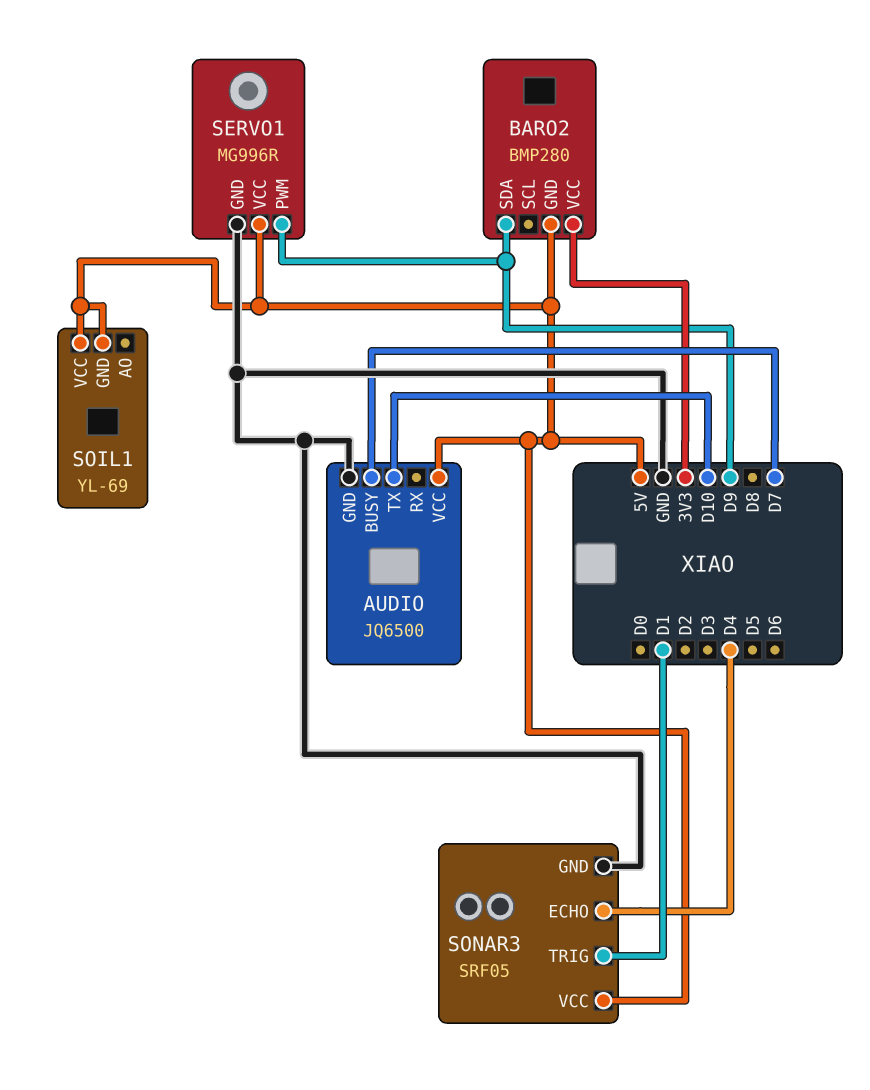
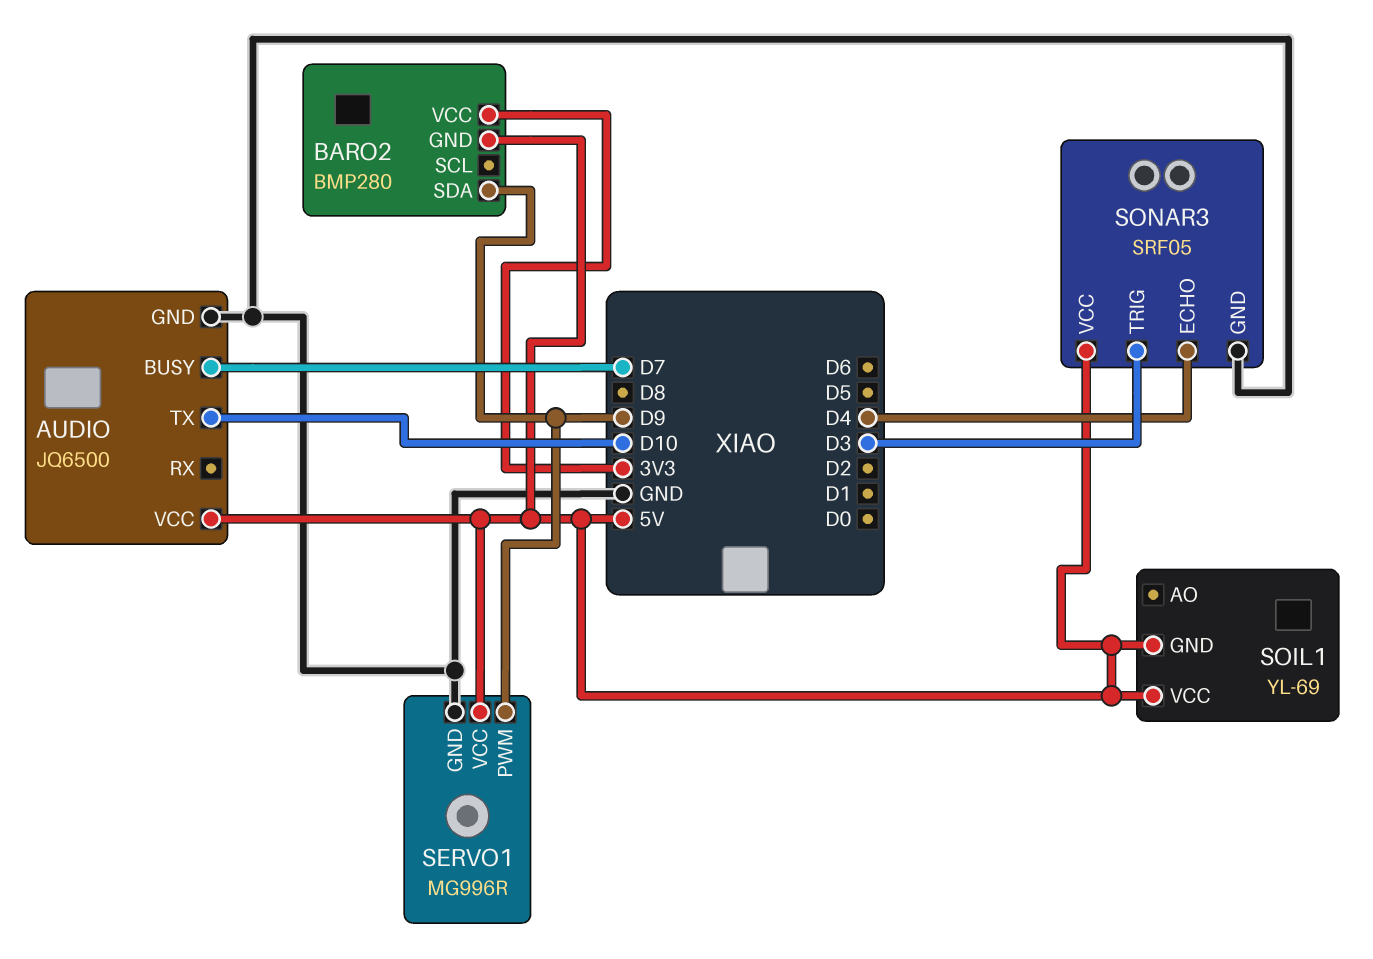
SONAR3 pin TRIG: D1 -> D3

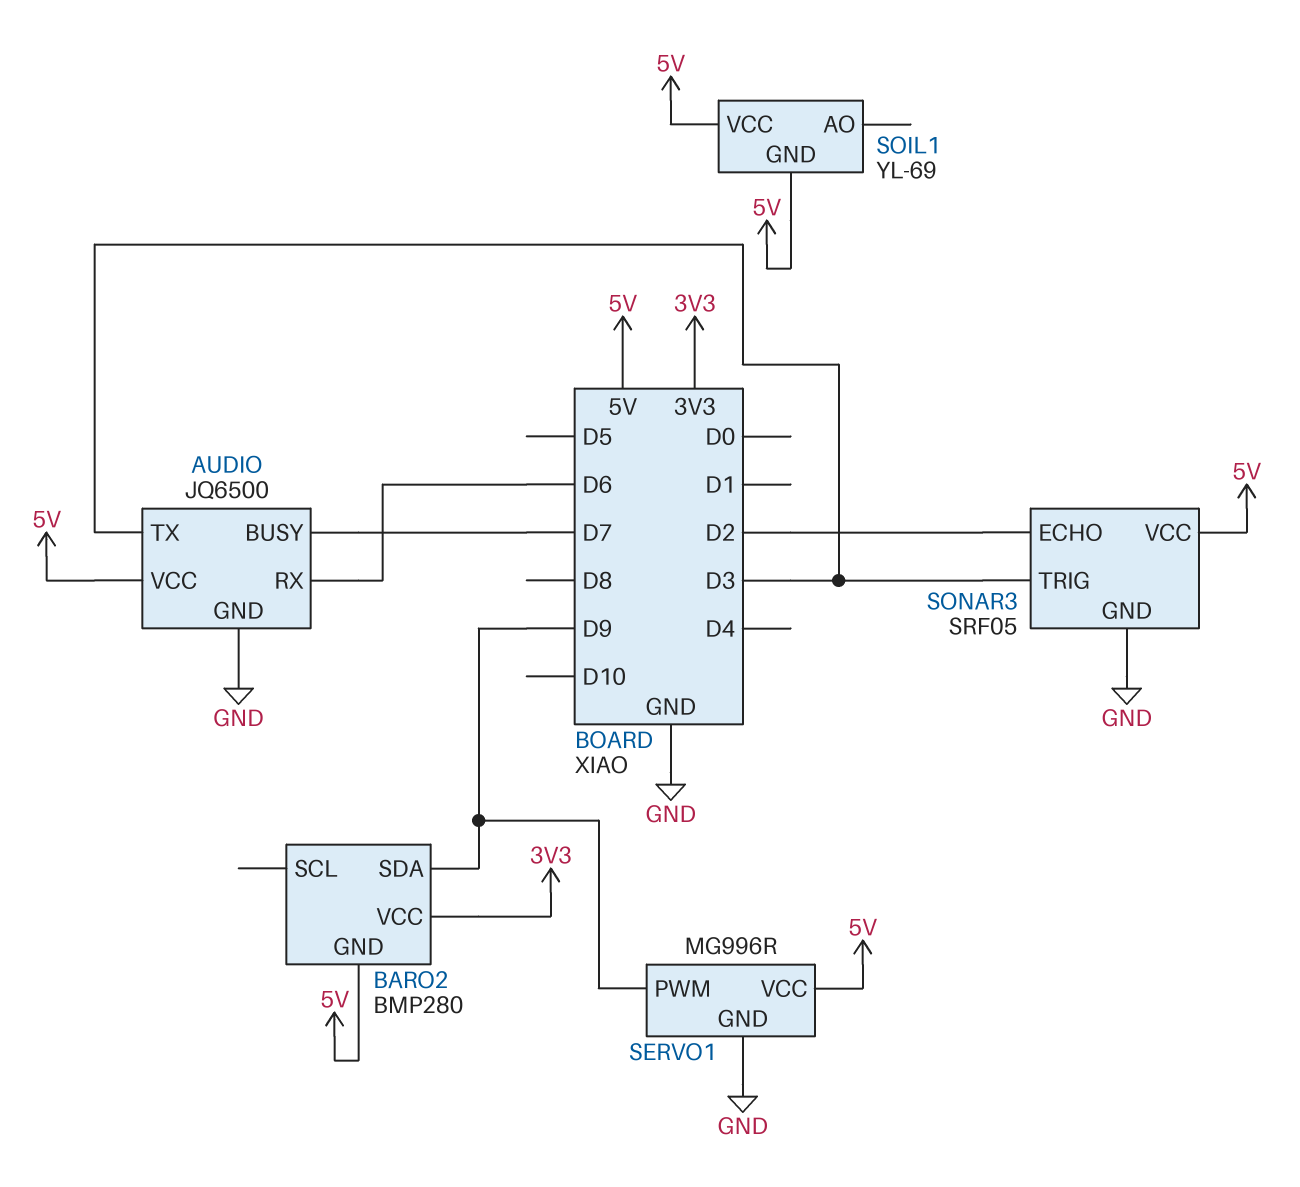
AUDIO pin RX: none -> D6
AUDIO pin TX: D10 -> D3
SONAR3 pin ECHO: D4 -> D2

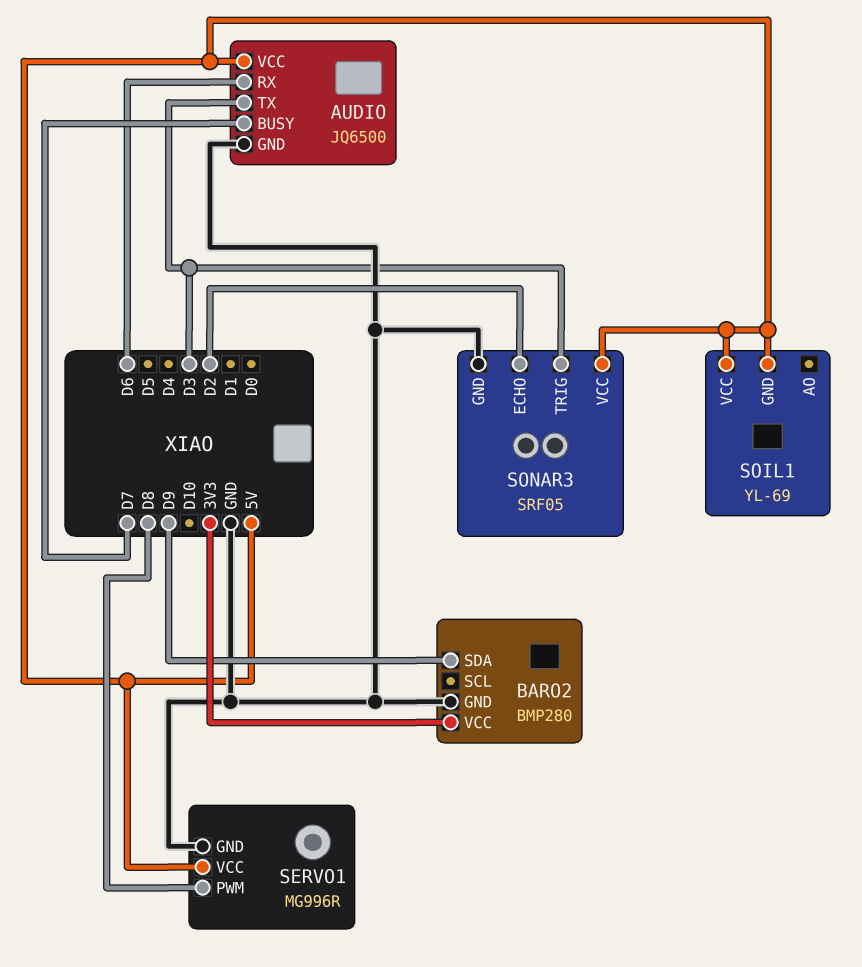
BARO2 pin GND: 5V -> GND
SERVO1 pin PWM: D9 -> D8

